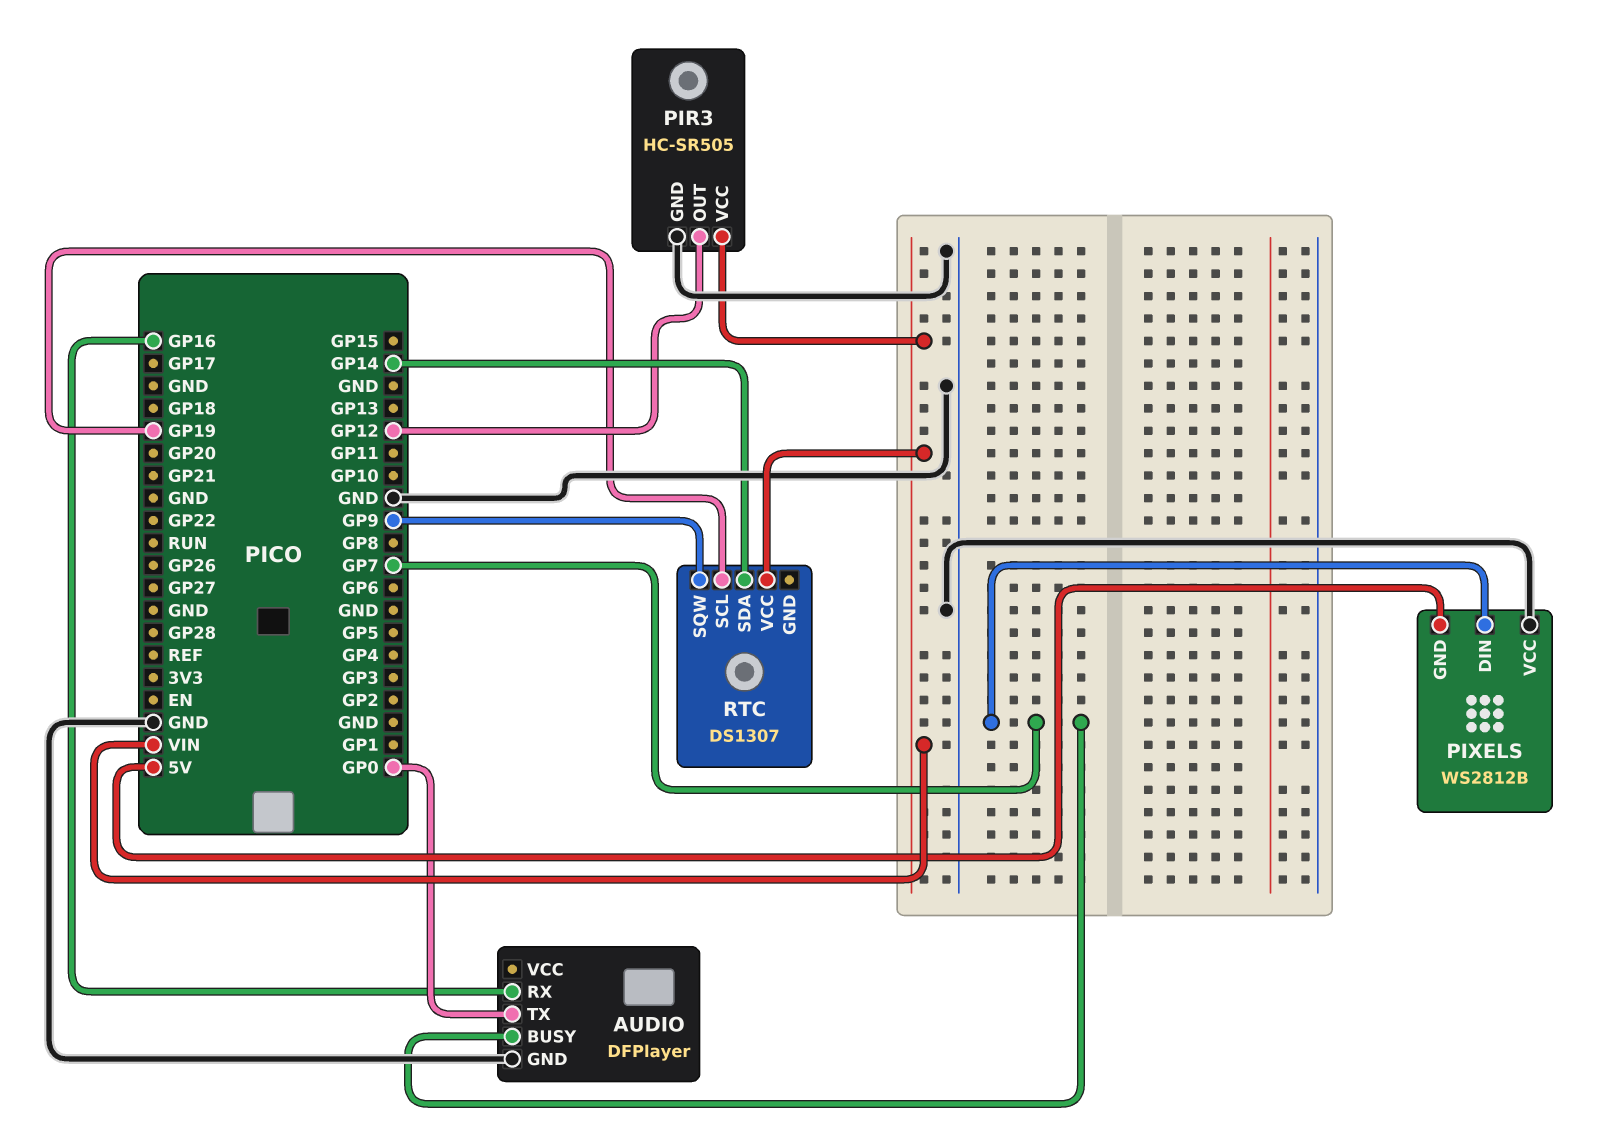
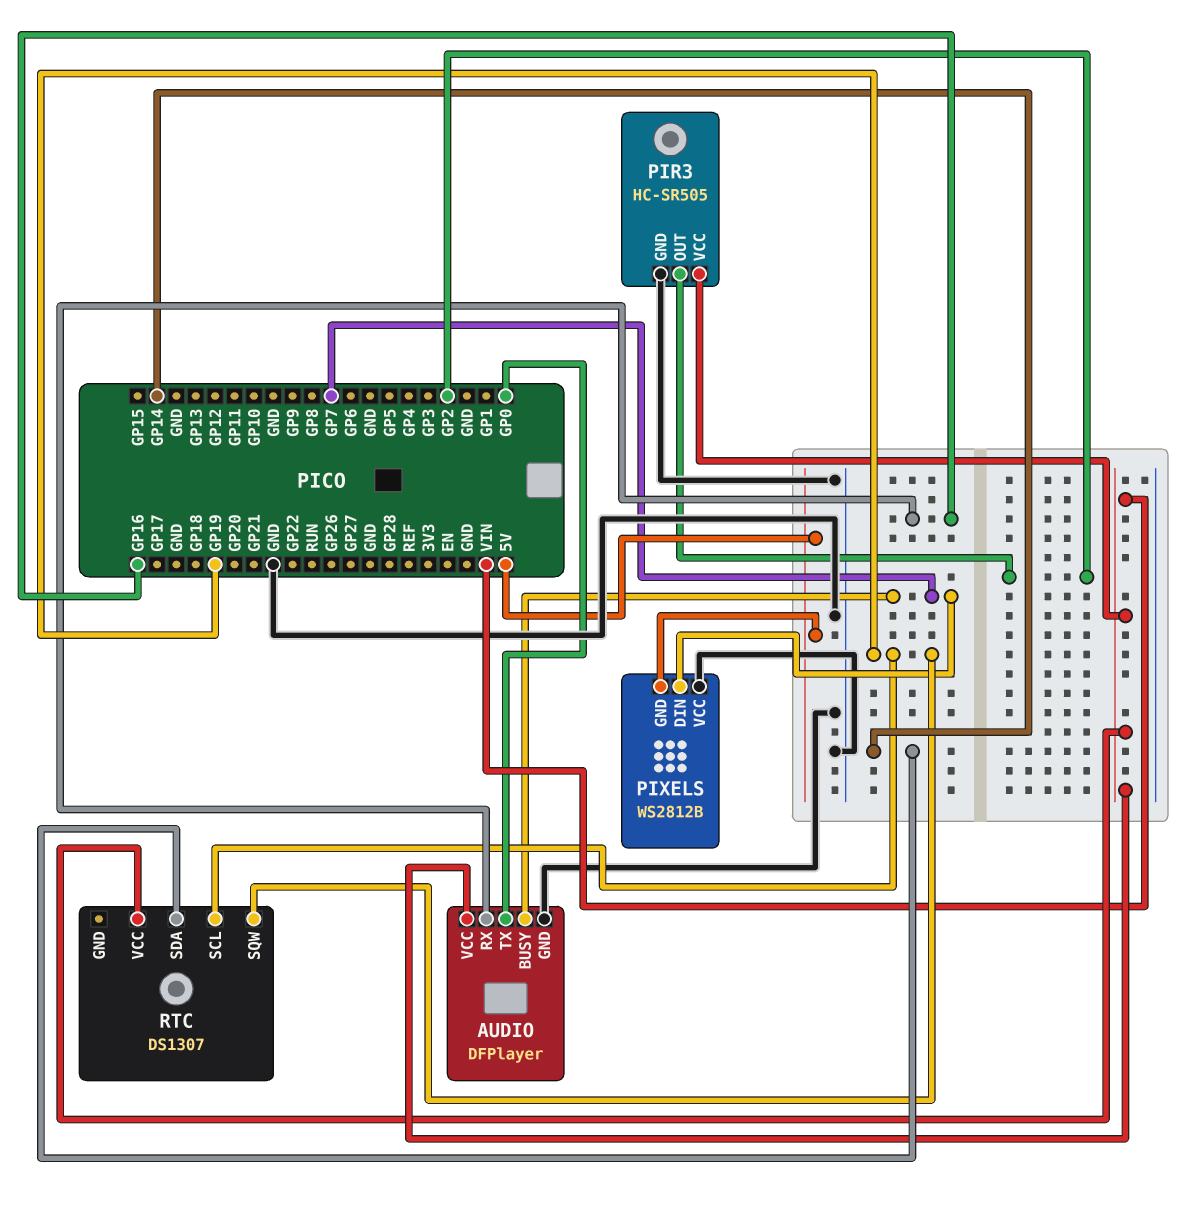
AUDIO pin VCC: none -> VIN
PIR3 pin OUT: GP12 -> GP2
RTC pin SQW: GP9 -> GP19

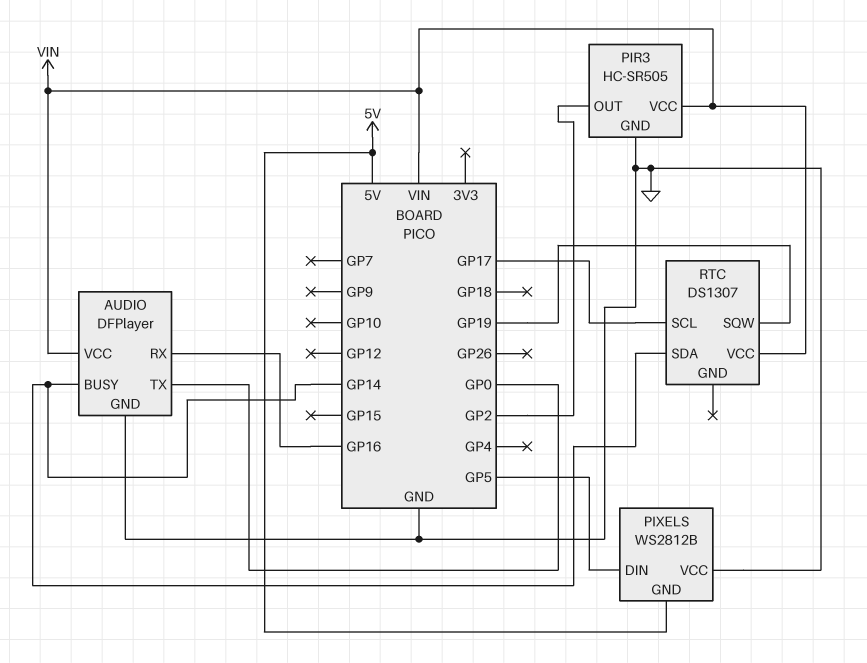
AUDIO pin BUSY: GP7 -> GP14
PIXELS pin DIN: GP7 -> GP5
RTC pin SCL: GP19 -> GP17

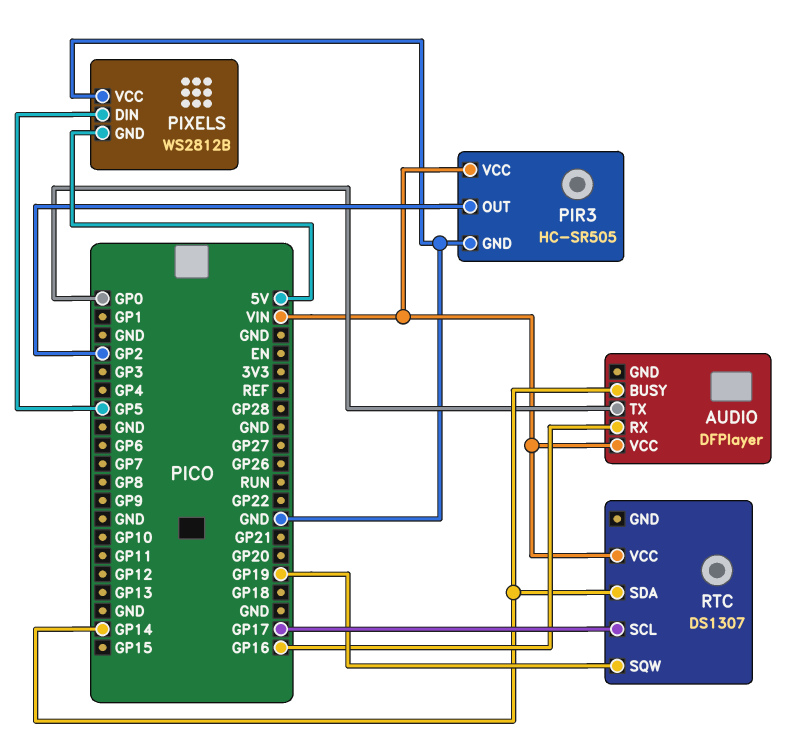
AUDIO pin GND: GND -> none

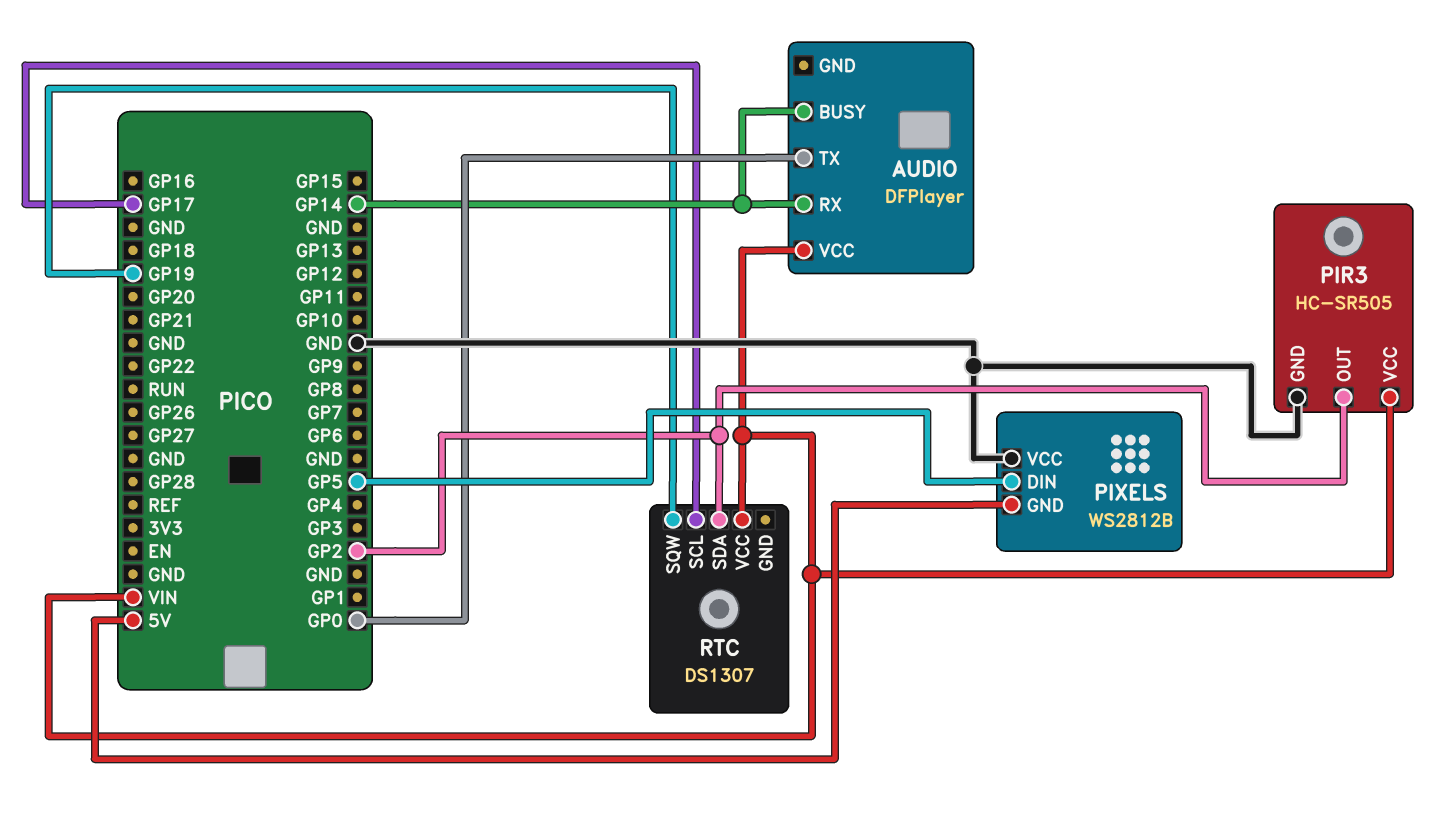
AUDIO pin RX: GP16 -> GP14
RTC pin SDA: GP14 -> GP2

